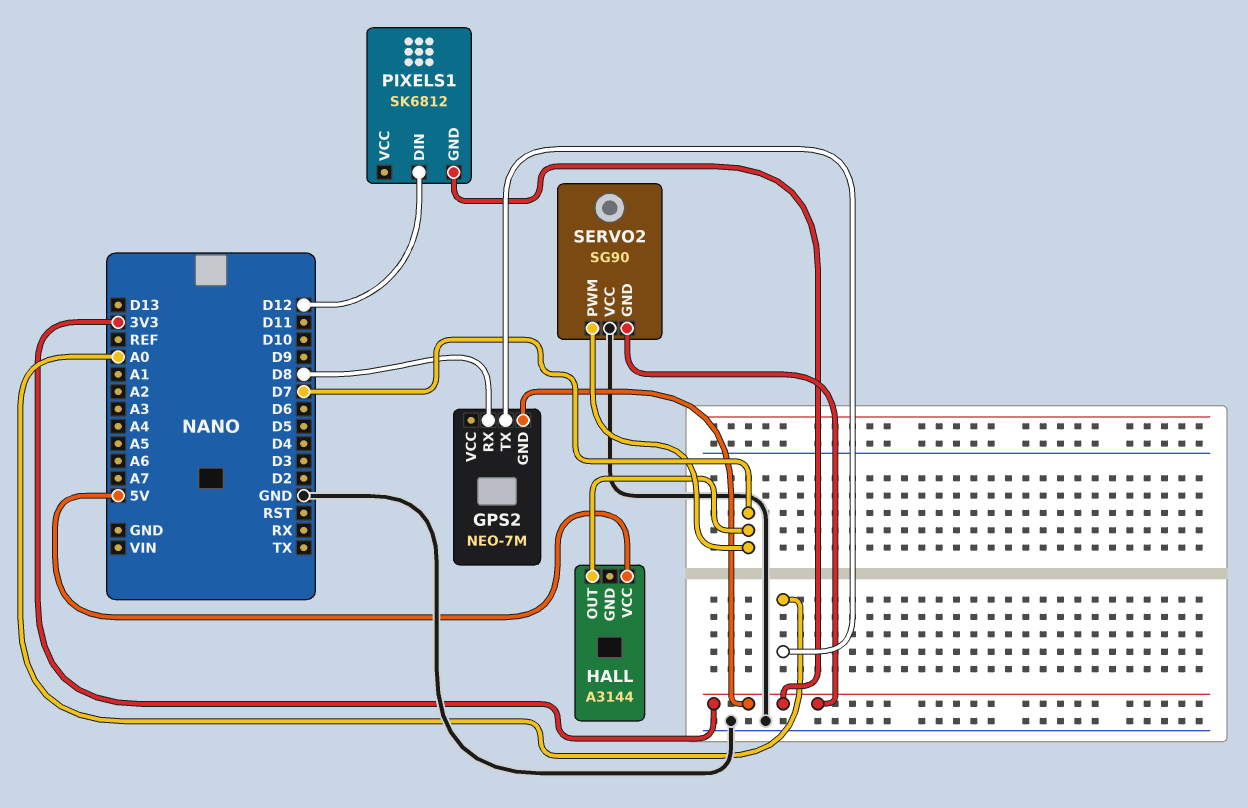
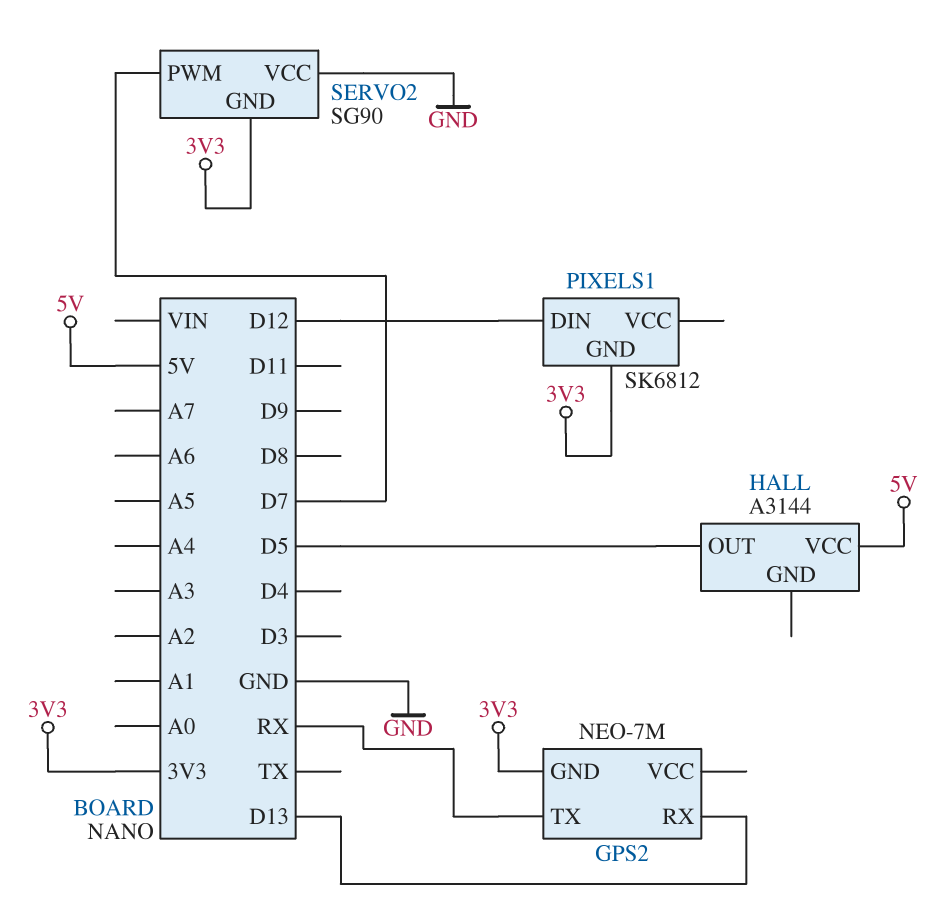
GPS2 pin RX: D8 -> D13
GPS2 pin TX: A0 -> RX
HALL pin OUT: D7 -> D5

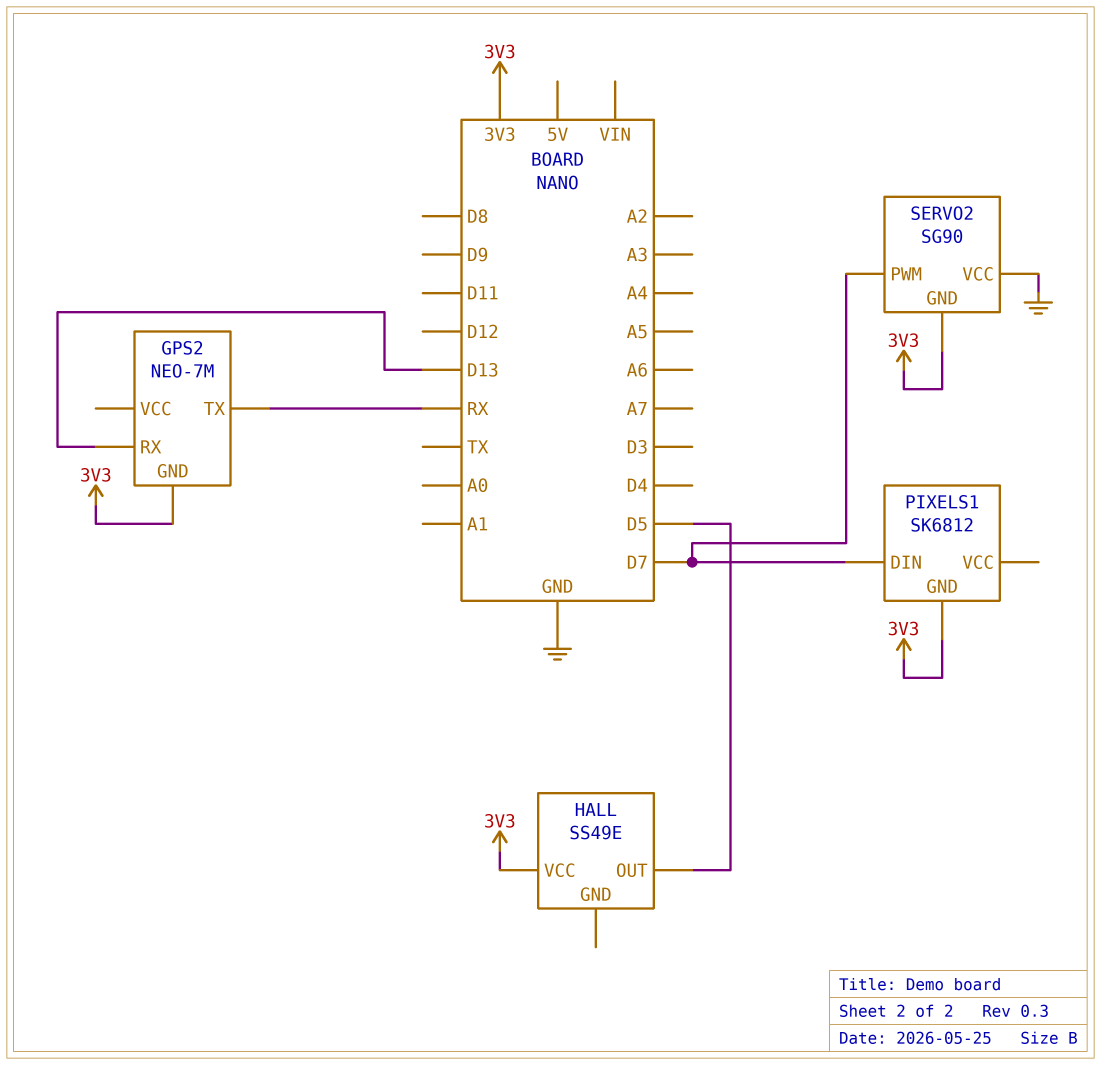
HALL: A3144 -> SS49E
HALL pin VCC: 5V -> 3V3
PIXELS1 pin DIN: D12 -> D7

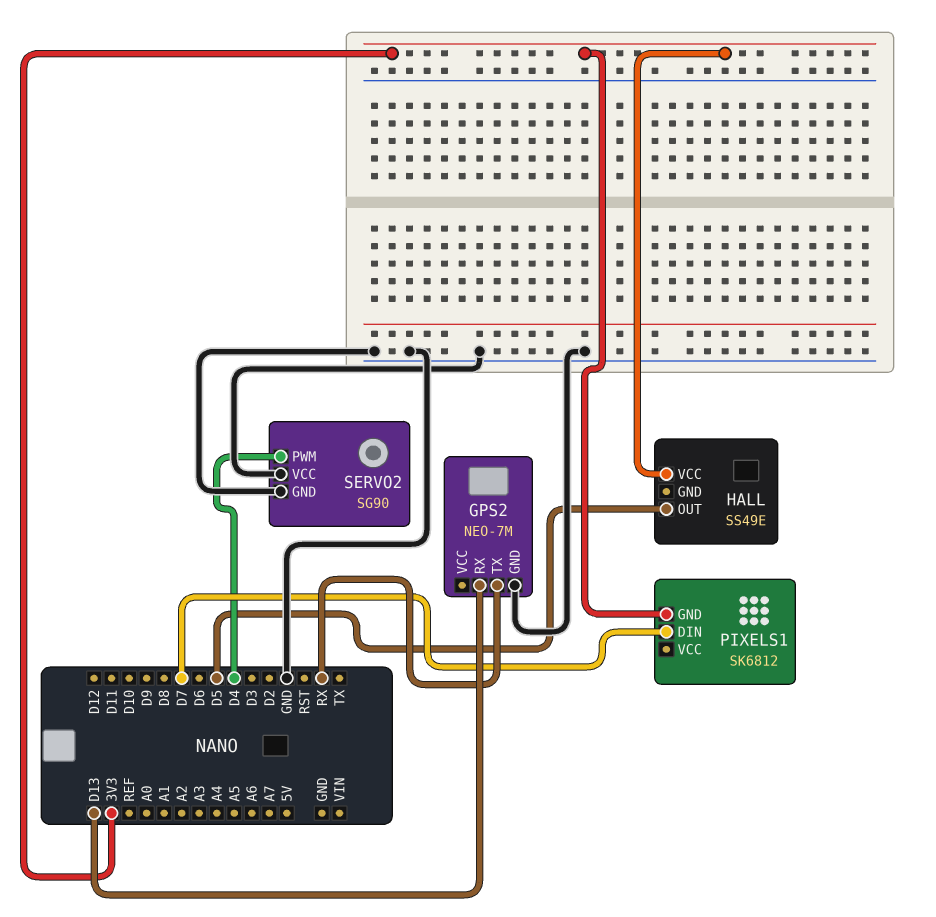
GPS2 pin GND: 3V3 -> GND
SERVO2 pin GND: 3V3 -> GND
SERVO2 pin PWM: D7 -> D4

